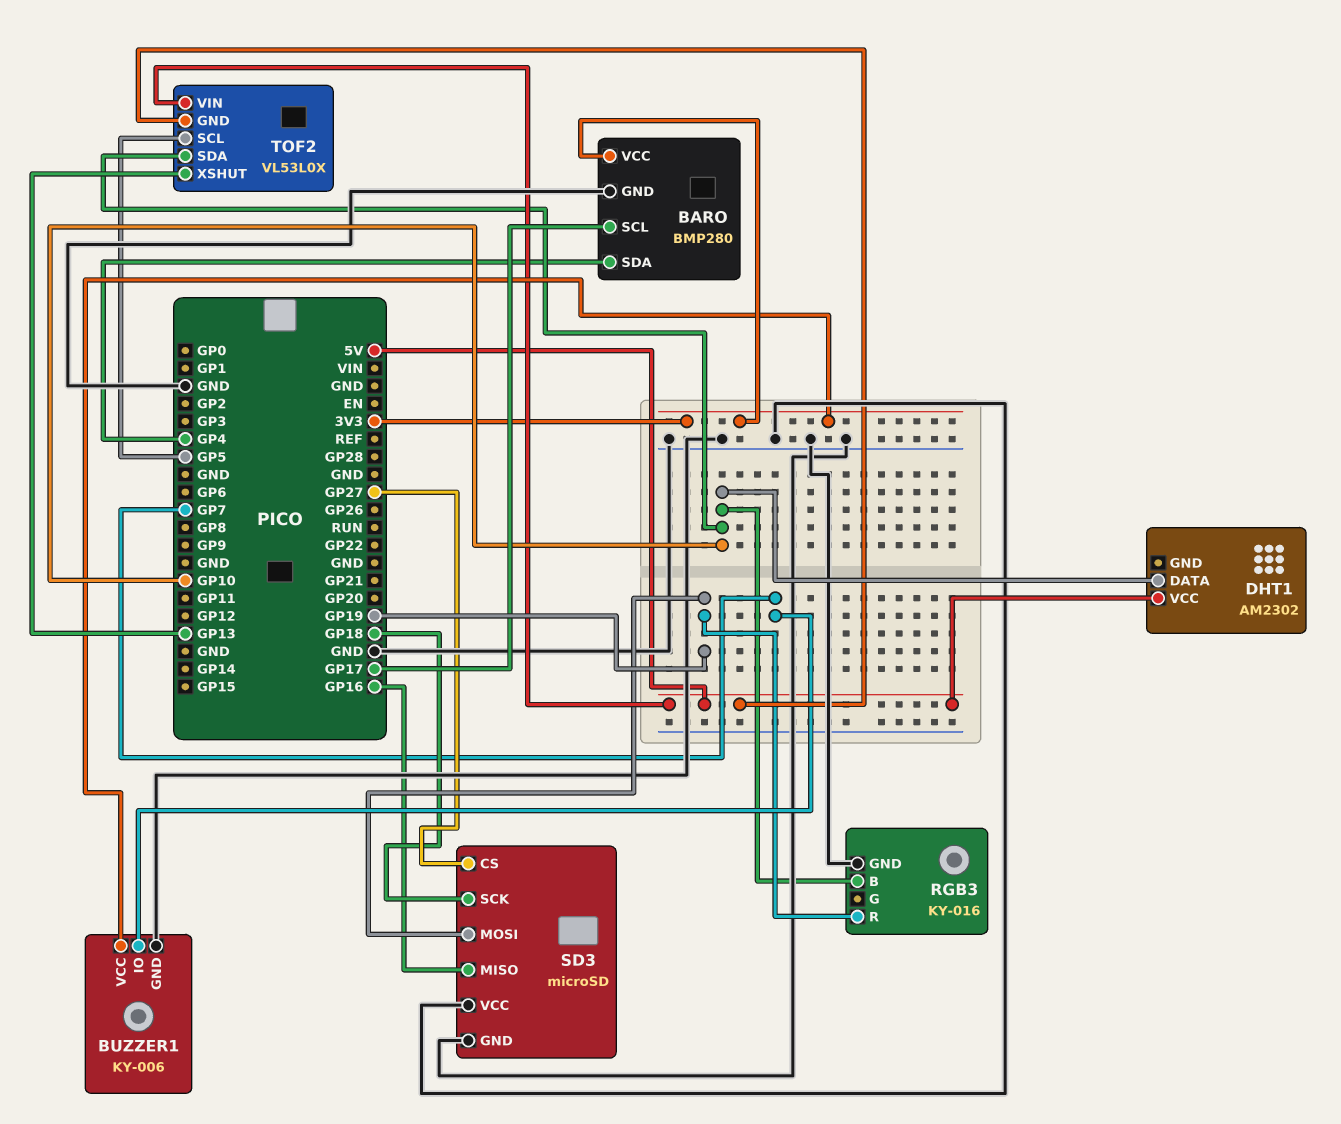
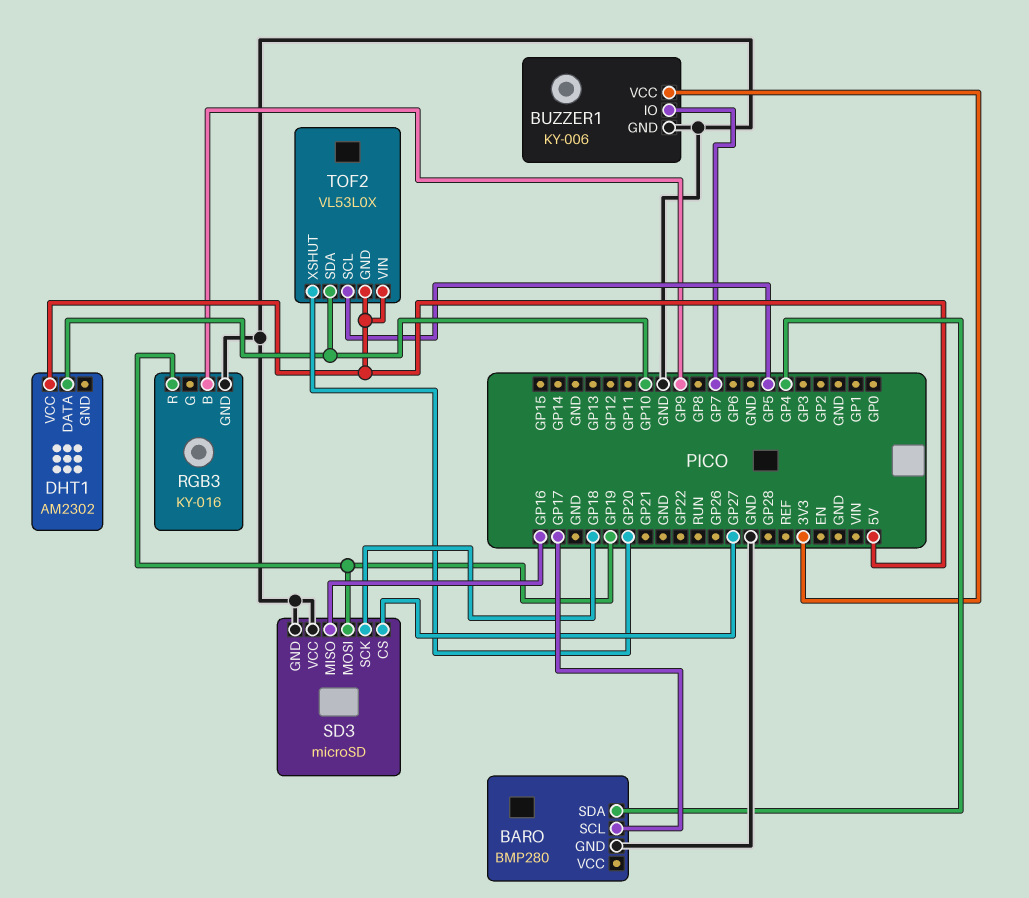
BARO pin VCC: 3V3 -> none
RGB3 pin B: GP10 -> GP9
TOF2 pin XSHUT: GP13 -> GP20

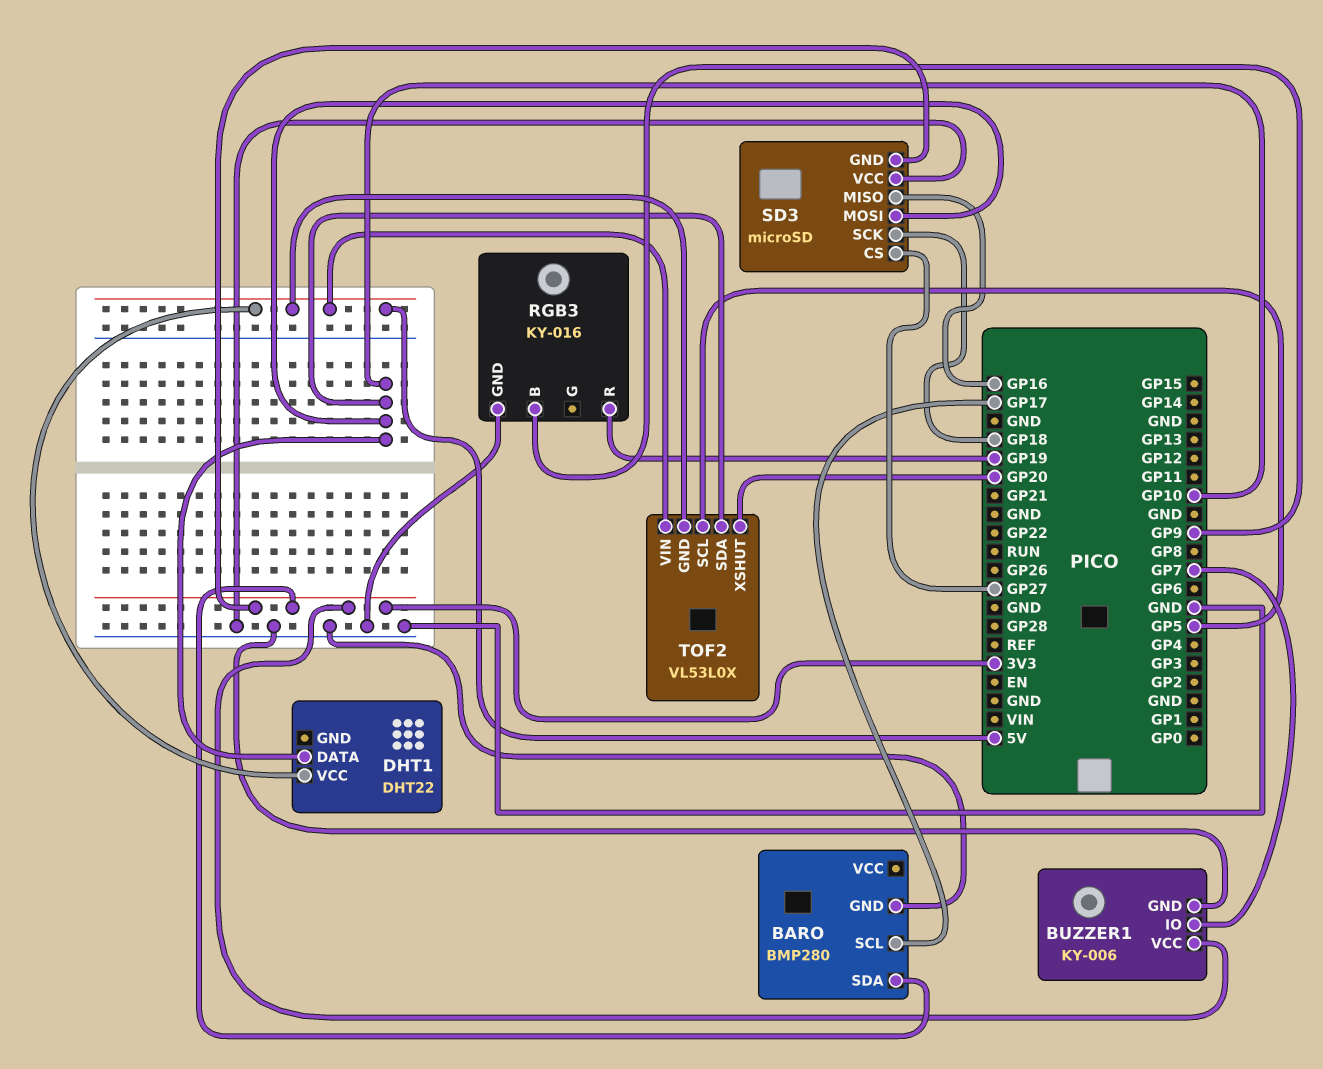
BARO pin SDA: GP4 -> 3V3
DHT1: AM2302 -> DHT22
SD3 pin GND: GND -> 3V3
SD3 pin MOSI: GP19 -> GP10

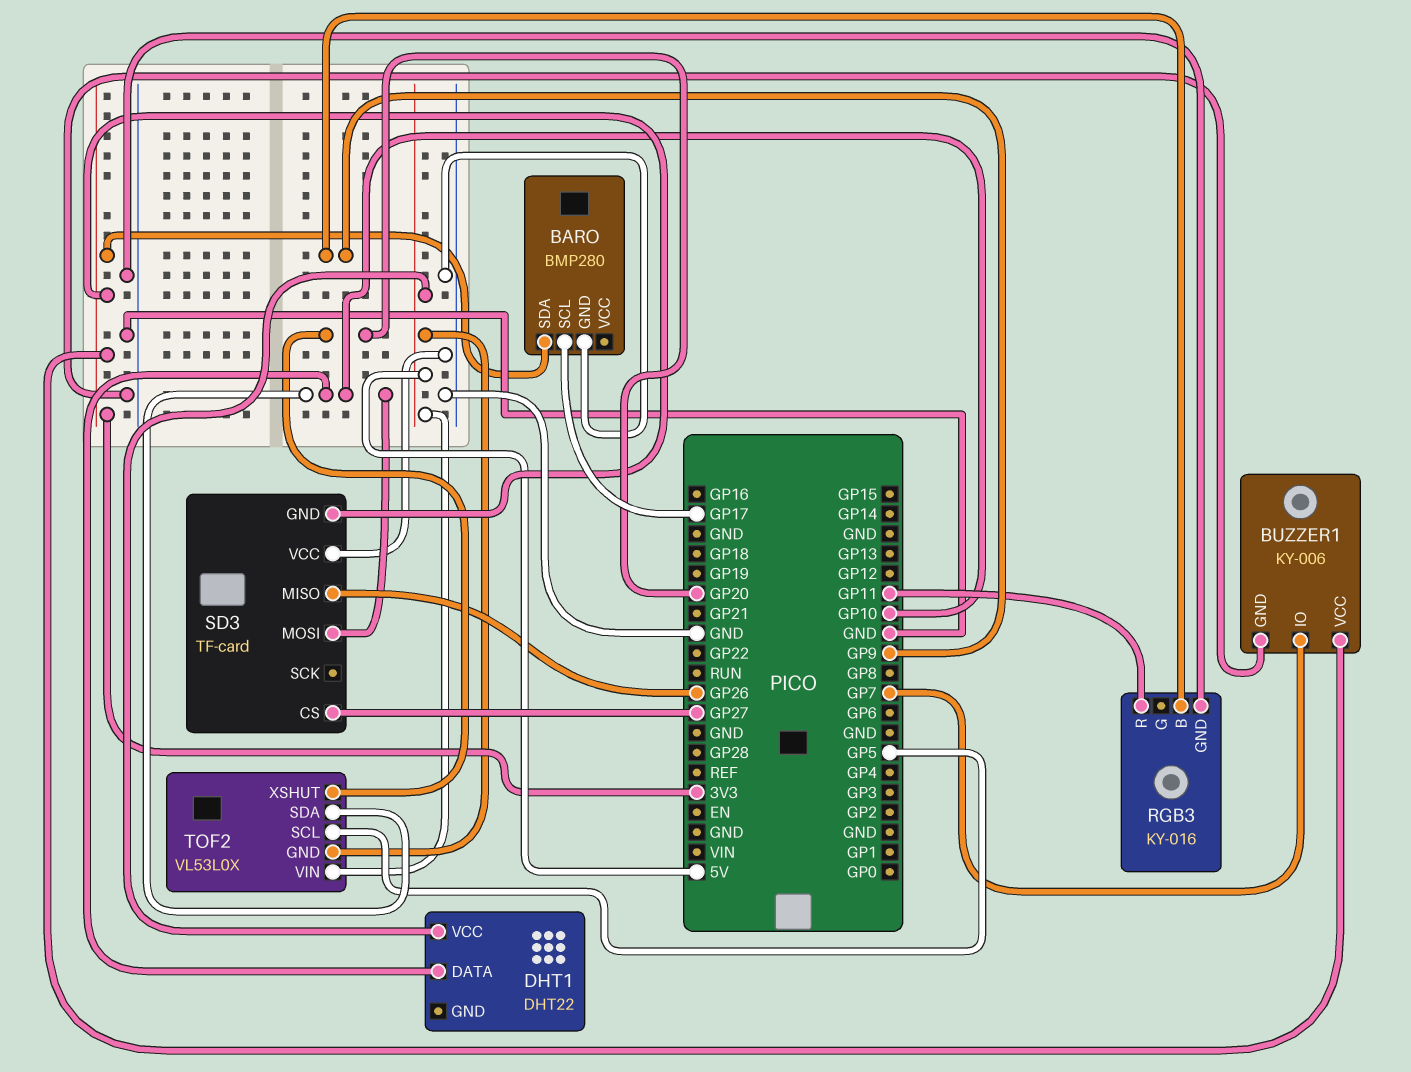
RGB3 pin R: GP19 -> GP11
SD3: microSD -> TF-card
SD3 pin MISO: GP16 -> GP26
SD3 pin SCK: GP18 -> none

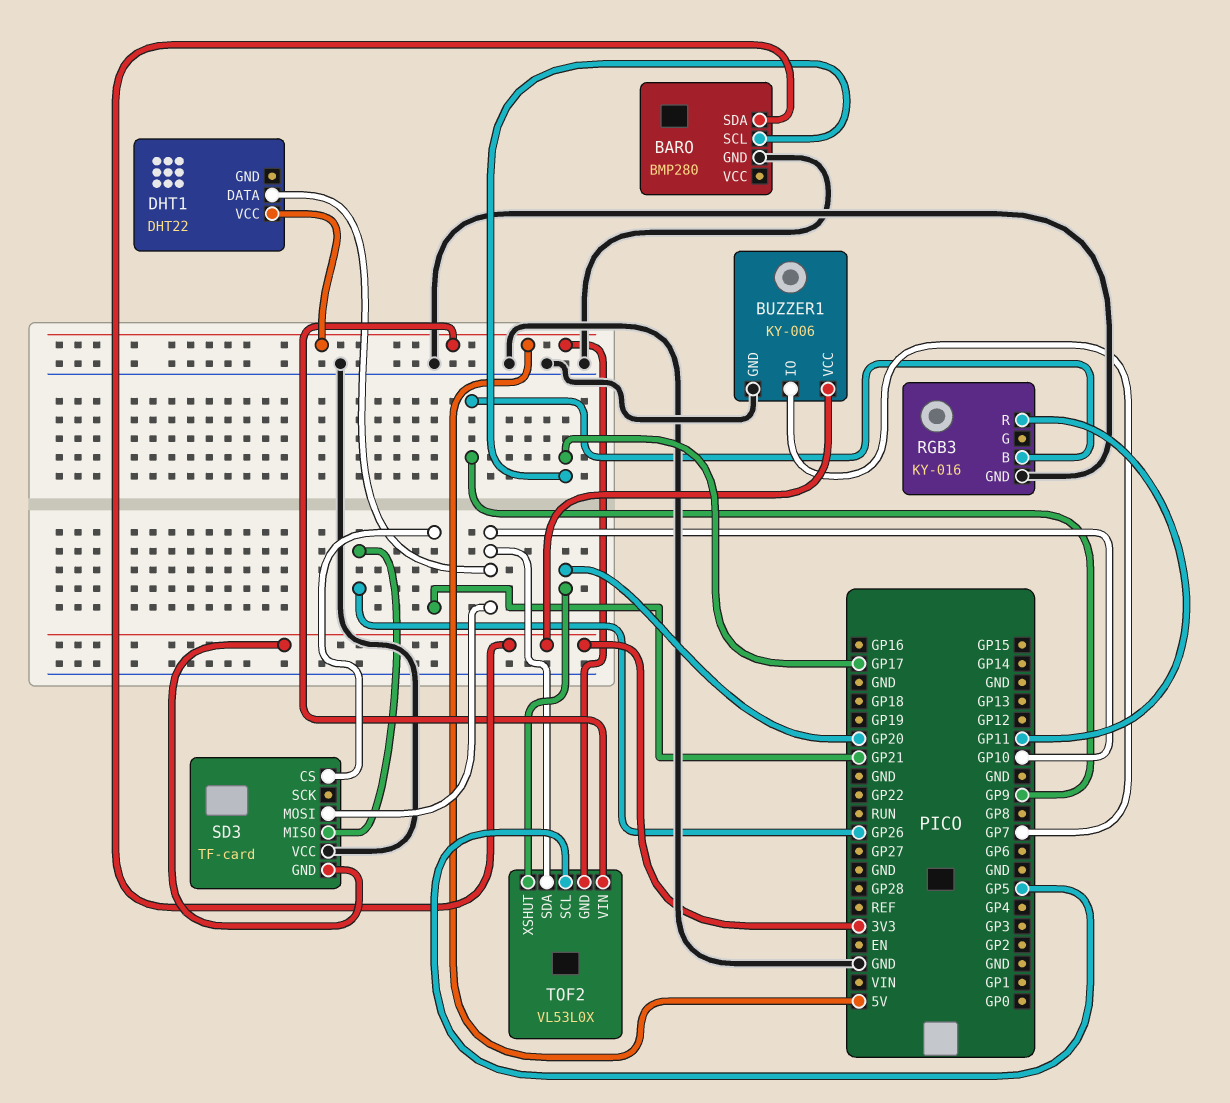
SD3 pin CS: GP27 -> GP21

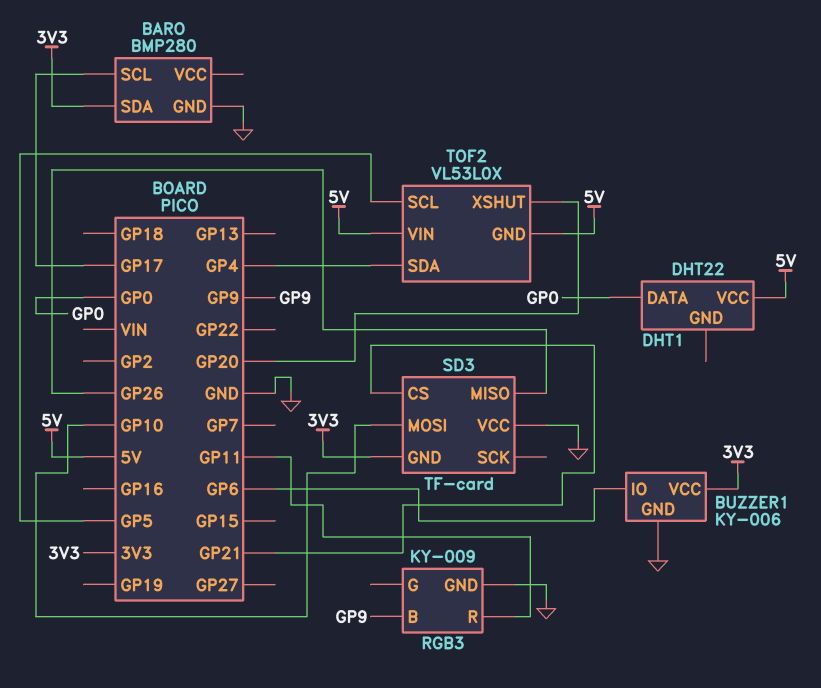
BUZZER1 pin IO: GP7 -> GP6
DHT1 pin DATA: GP10 -> GP0
RGB3: KY-016 -> KY-009
TOF2 pin SDA: GP10 -> GP4

